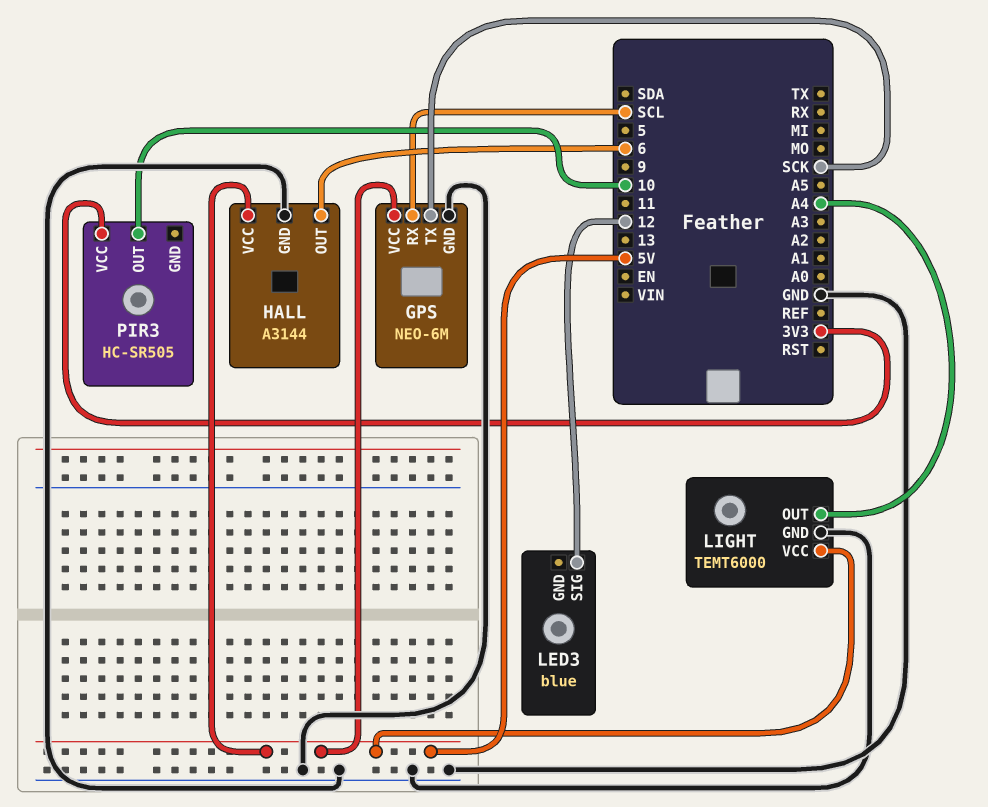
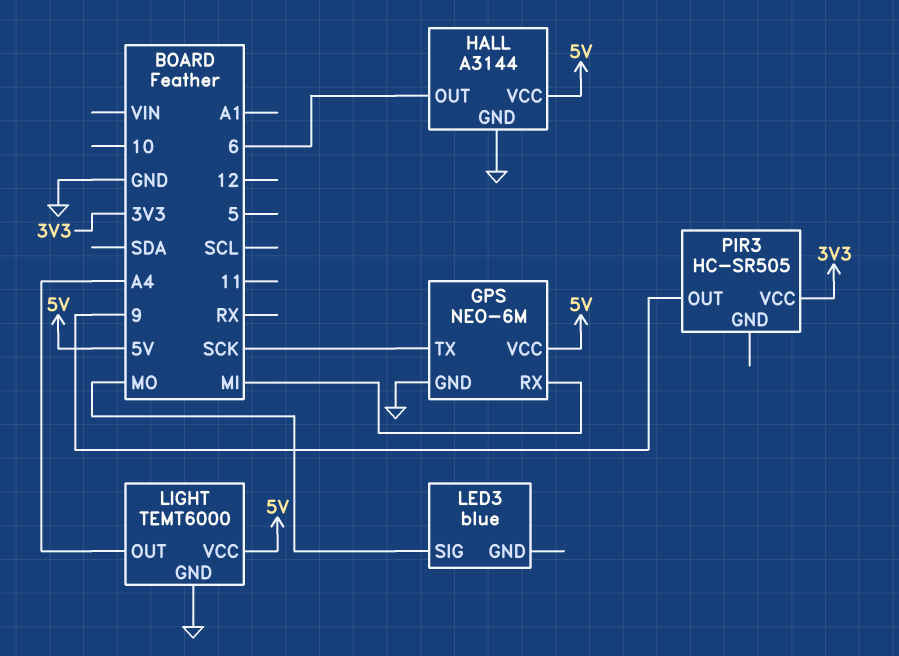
GPS pin RX: SCL -> MI
LED3 pin SIG: 12 -> MO
PIR3 pin OUT: 10 -> 9

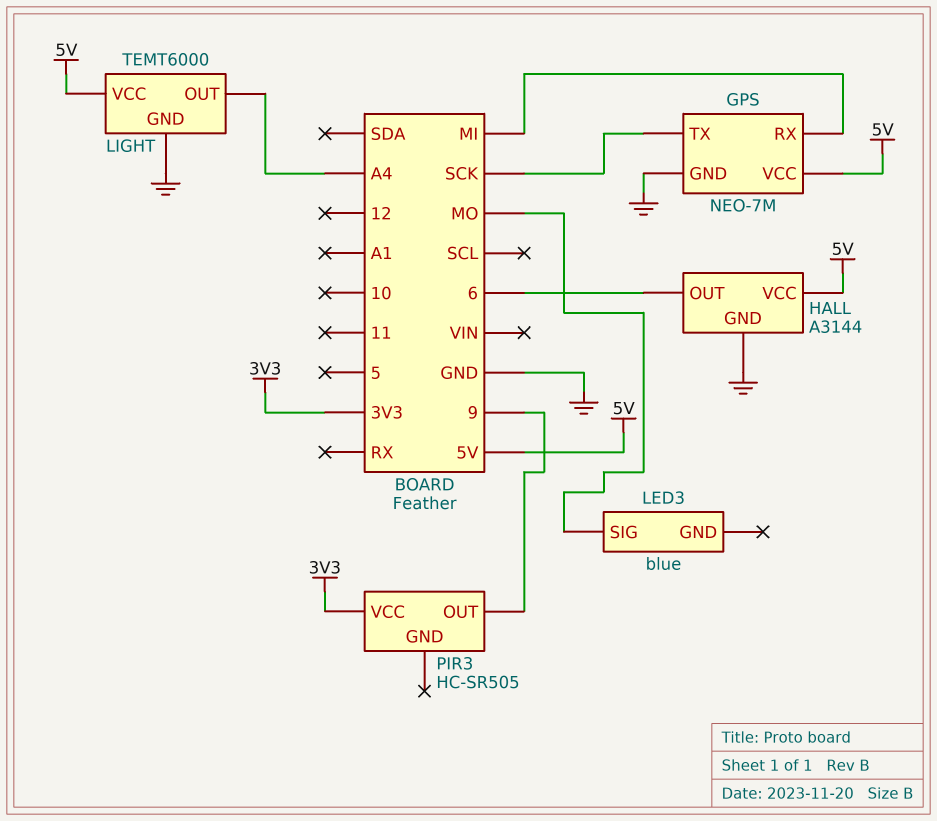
GPS: NEO-6M -> NEO-7M

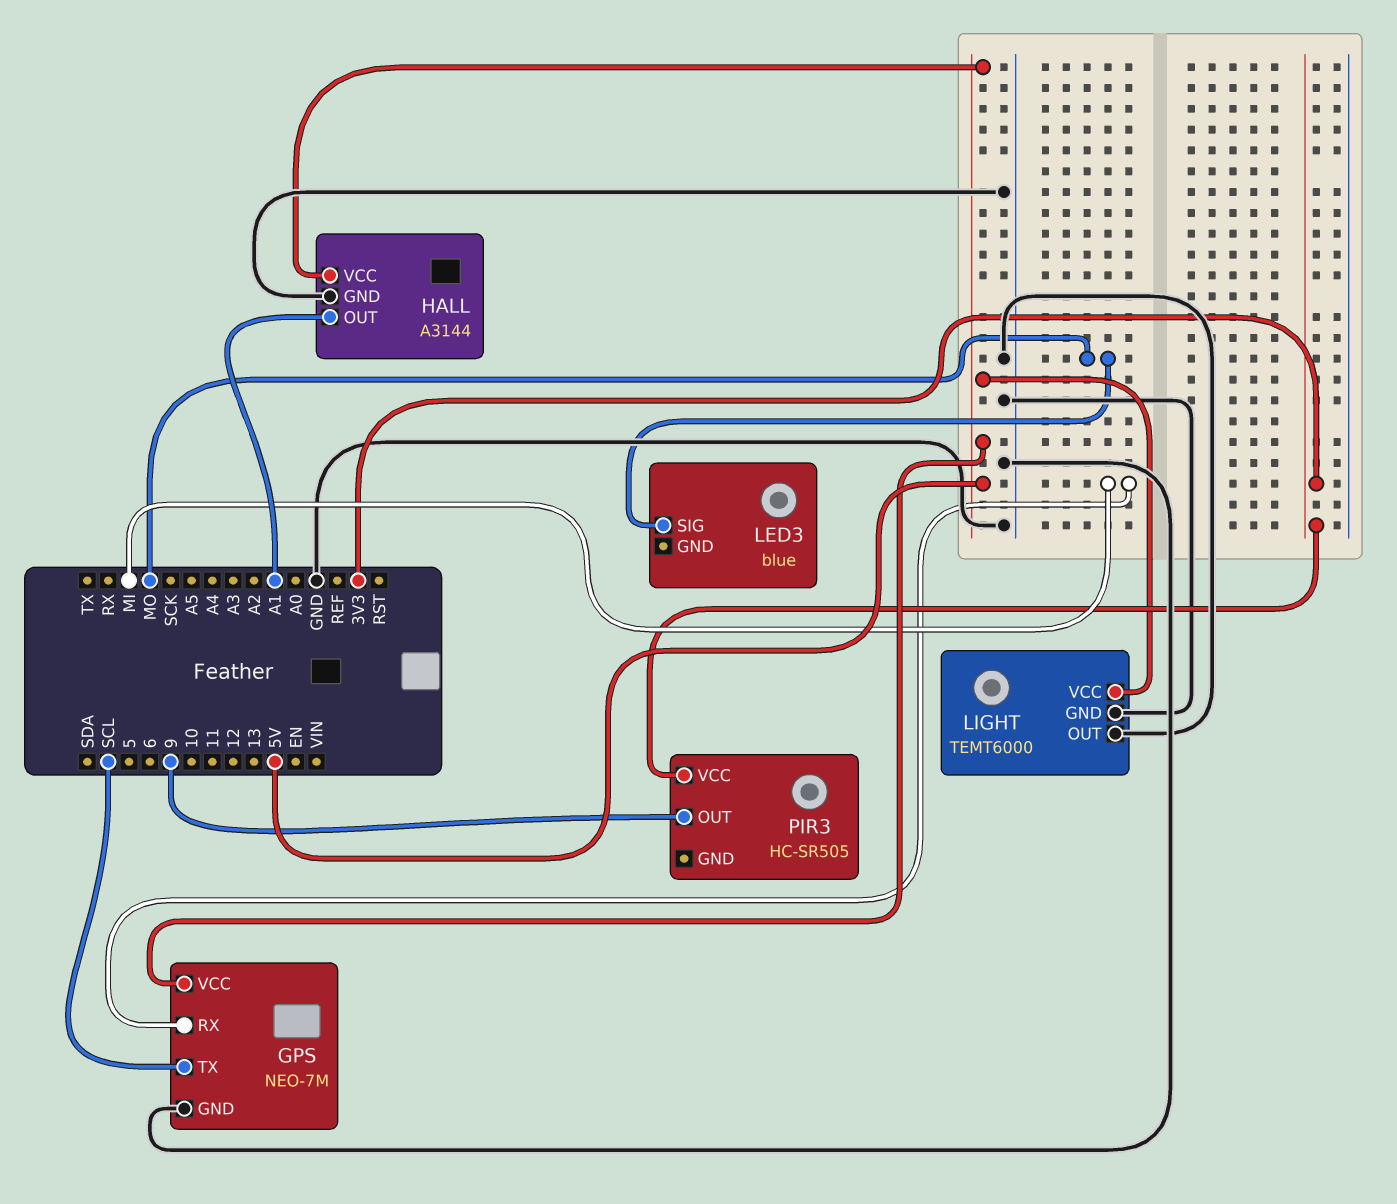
GPS pin TX: SCK -> SCL
HALL pin OUT: 6 -> A1
LIGHT pin OUT: A4 -> GND

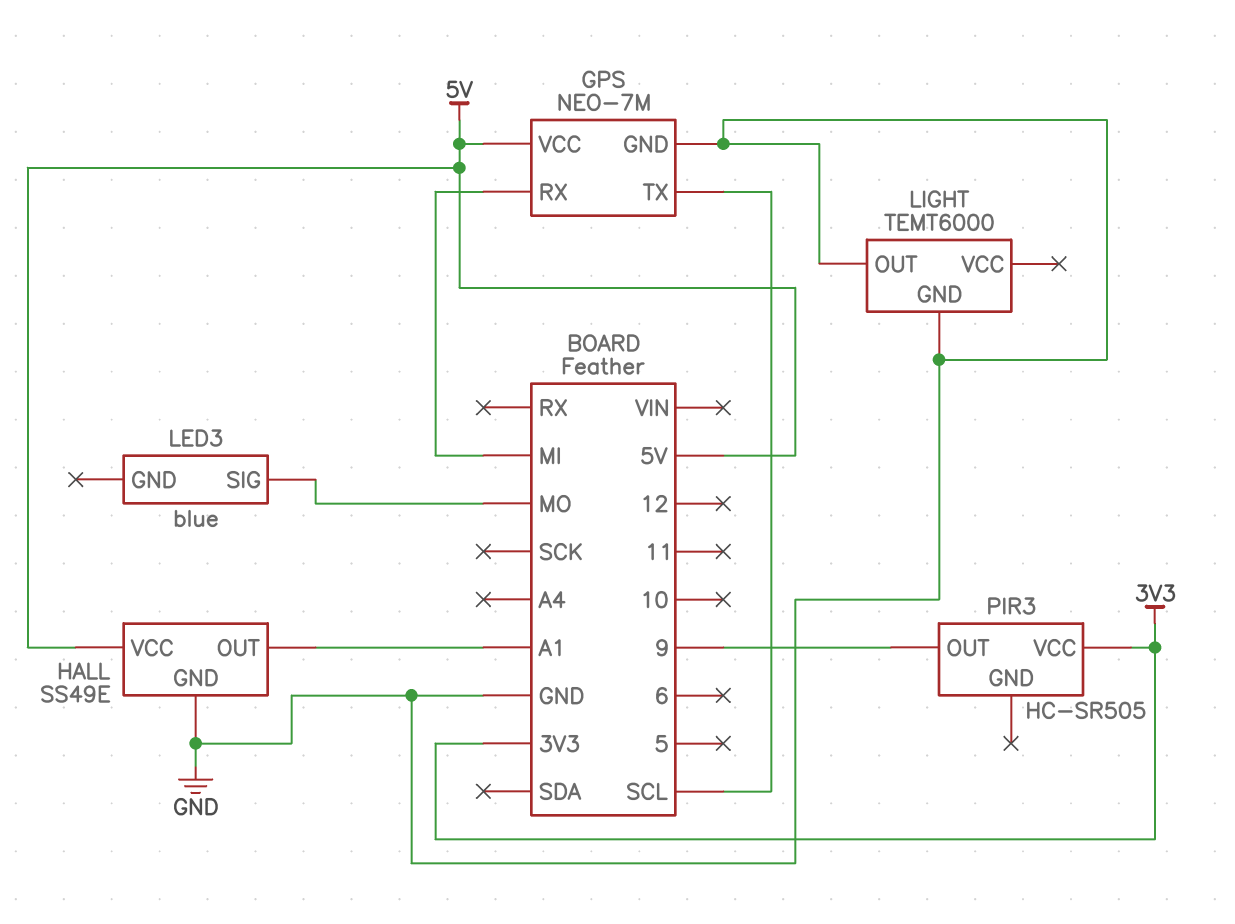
HALL: A3144 -> SS49E
LIGHT pin VCC: 5V -> none

